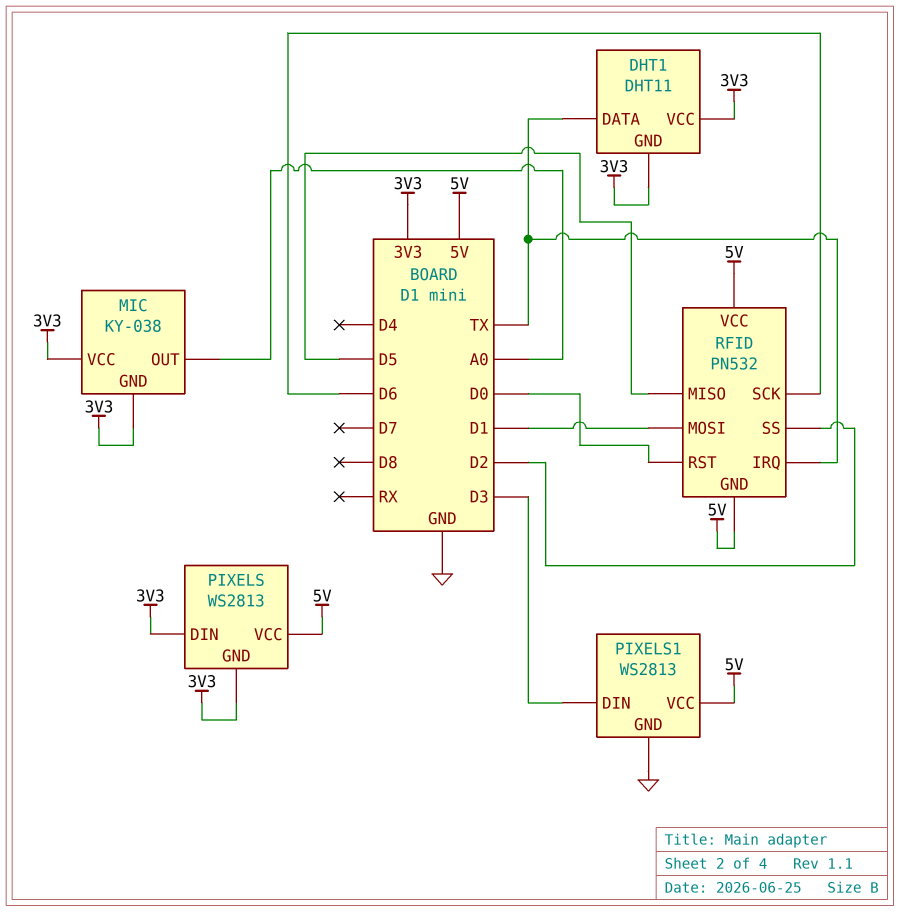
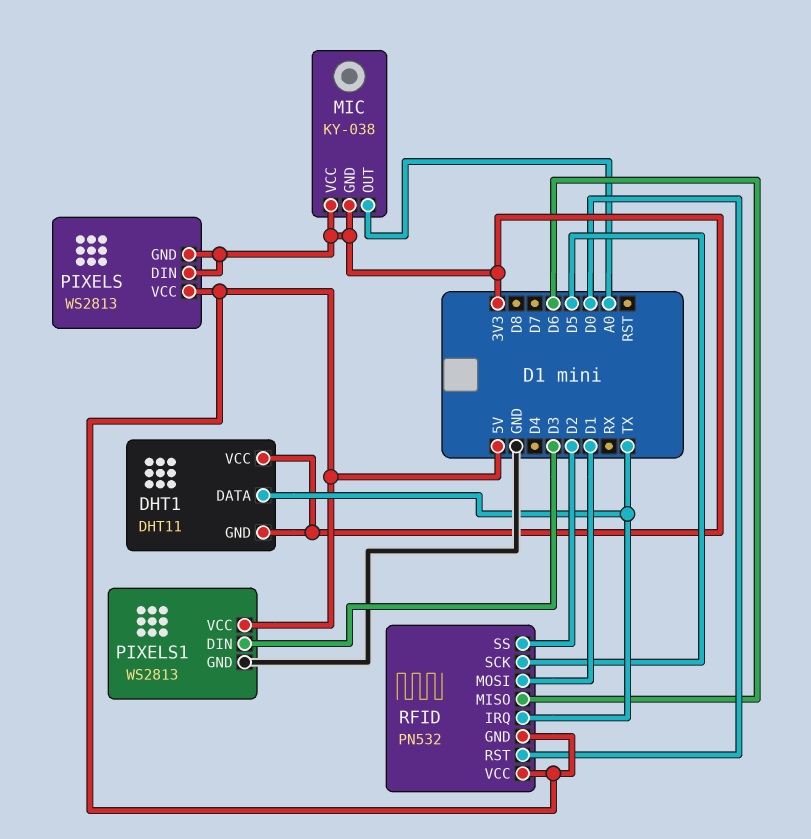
RFID pin MISO: D5 -> D6
RFID pin SCK: D6 -> D5

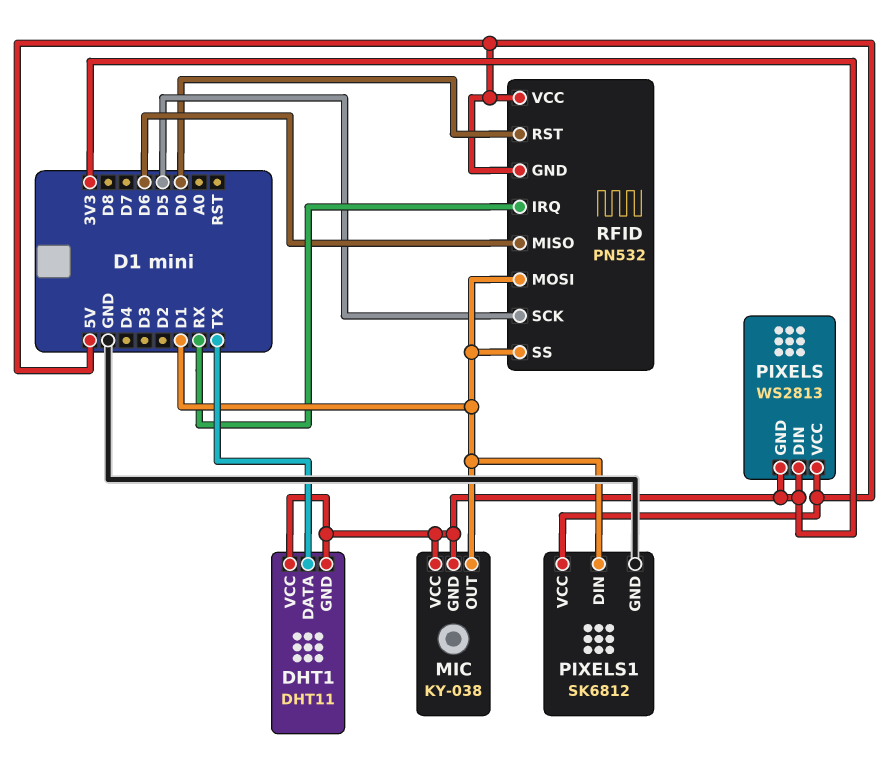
MIC pin OUT: A0 -> D1
PIXELS1: WS2813 -> SK6812
PIXELS1 pin DIN: D3 -> D1
RFID pin IRQ: TX -> RX
RFID pin SS: D2 -> D1

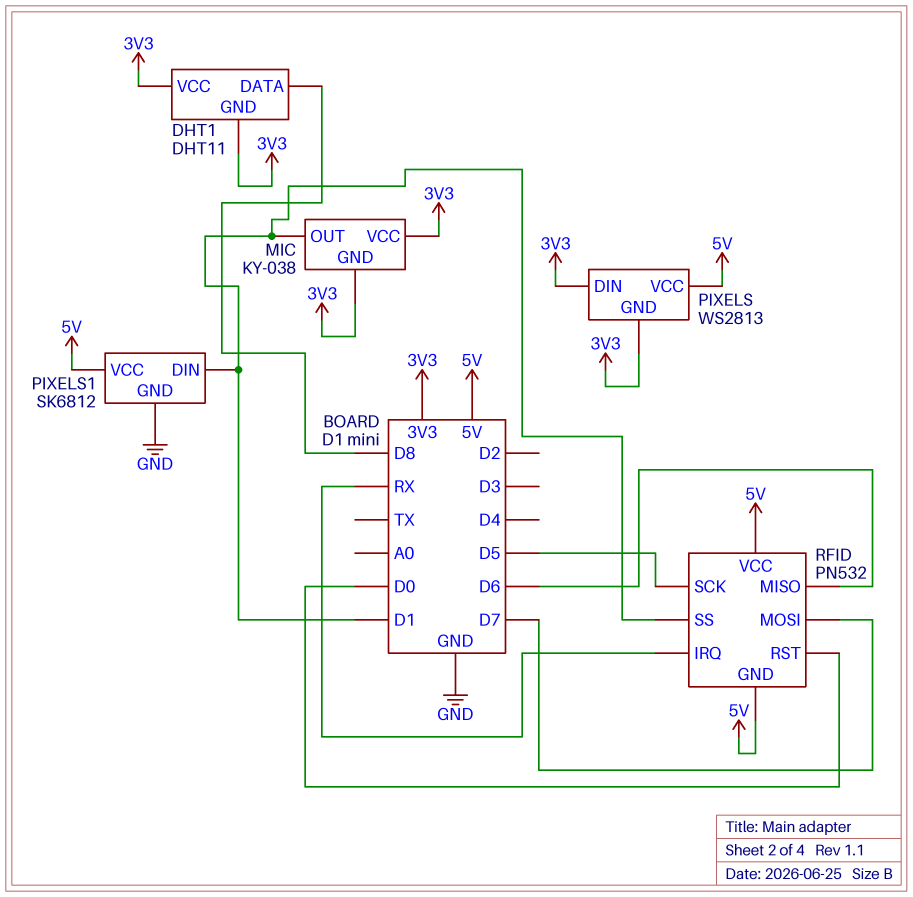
DHT1 pin DATA: TX -> D8
RFID pin MOSI: D1 -> D7

